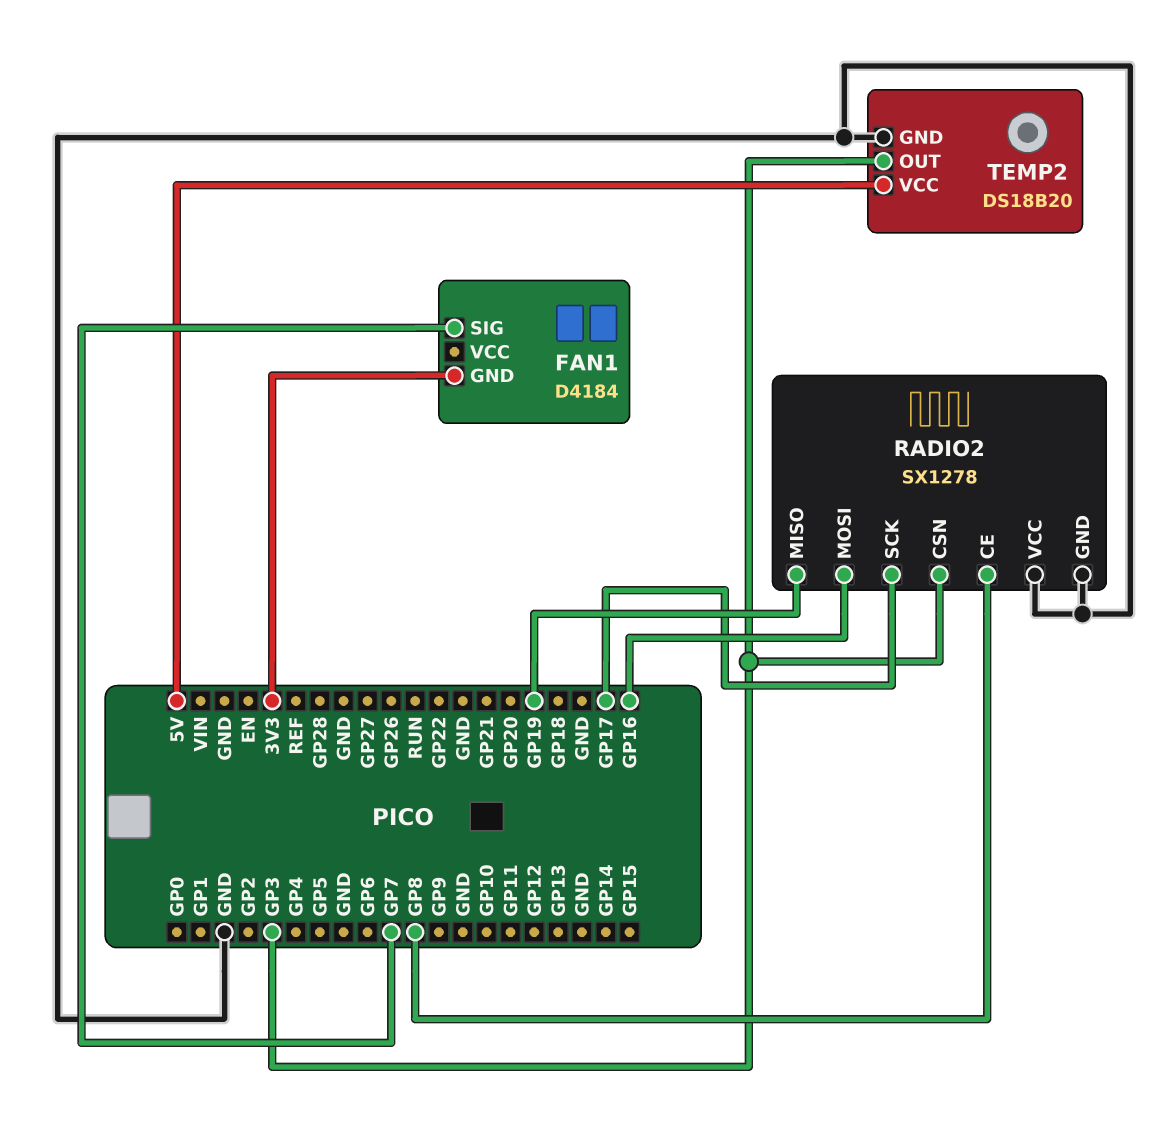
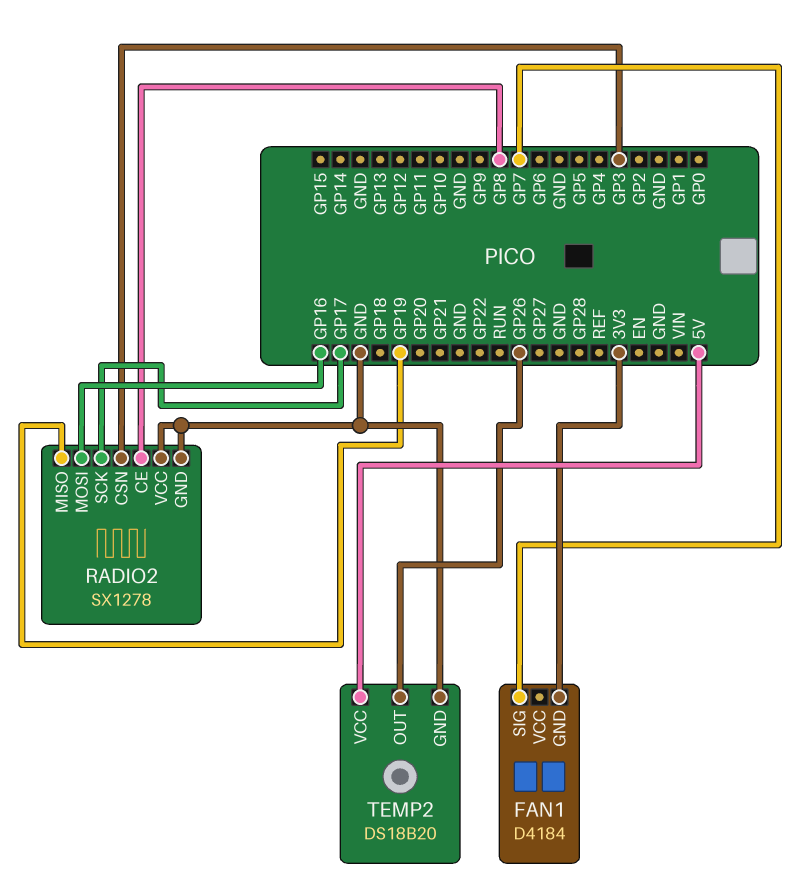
TEMP2 pin OUT: GP3 -> GP26

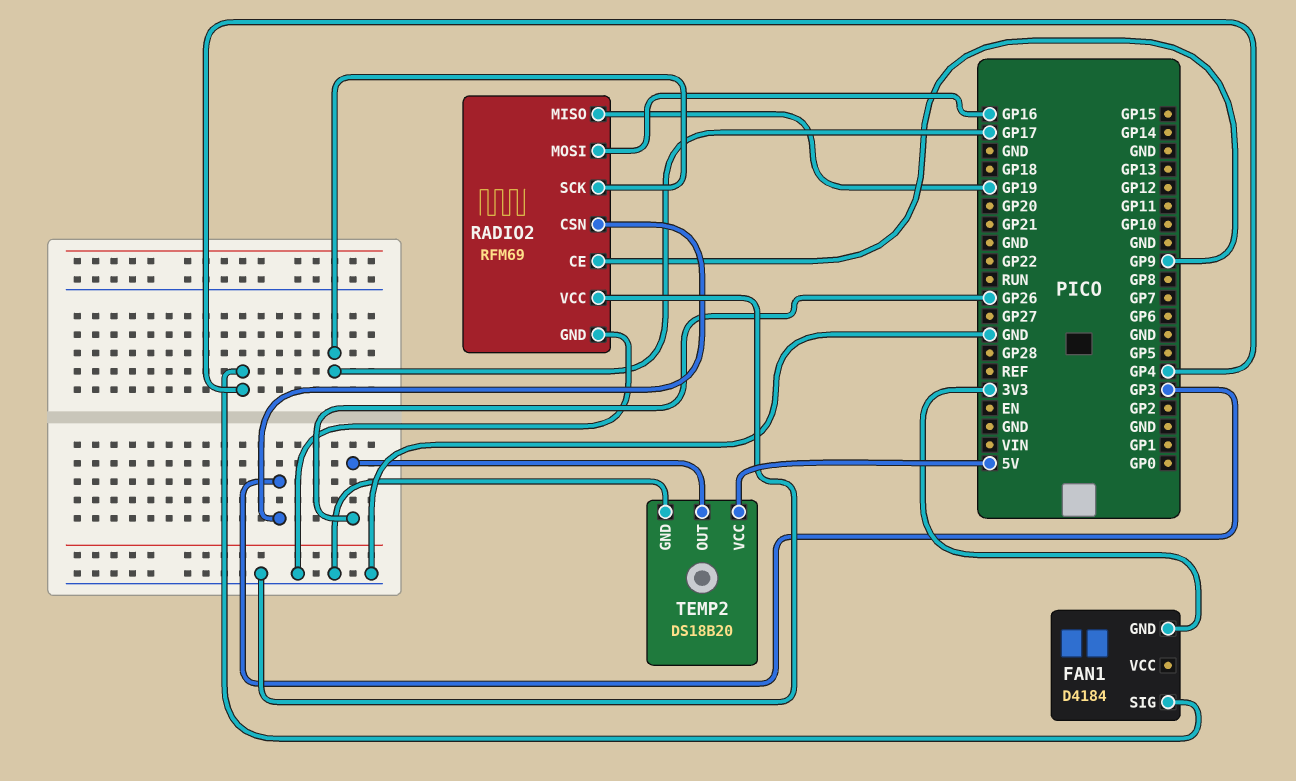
FAN1 pin SIG: GP7 -> GP4
RADIO2: SX1278 -> RFM69
RADIO2 pin CE: GP8 -> GP9

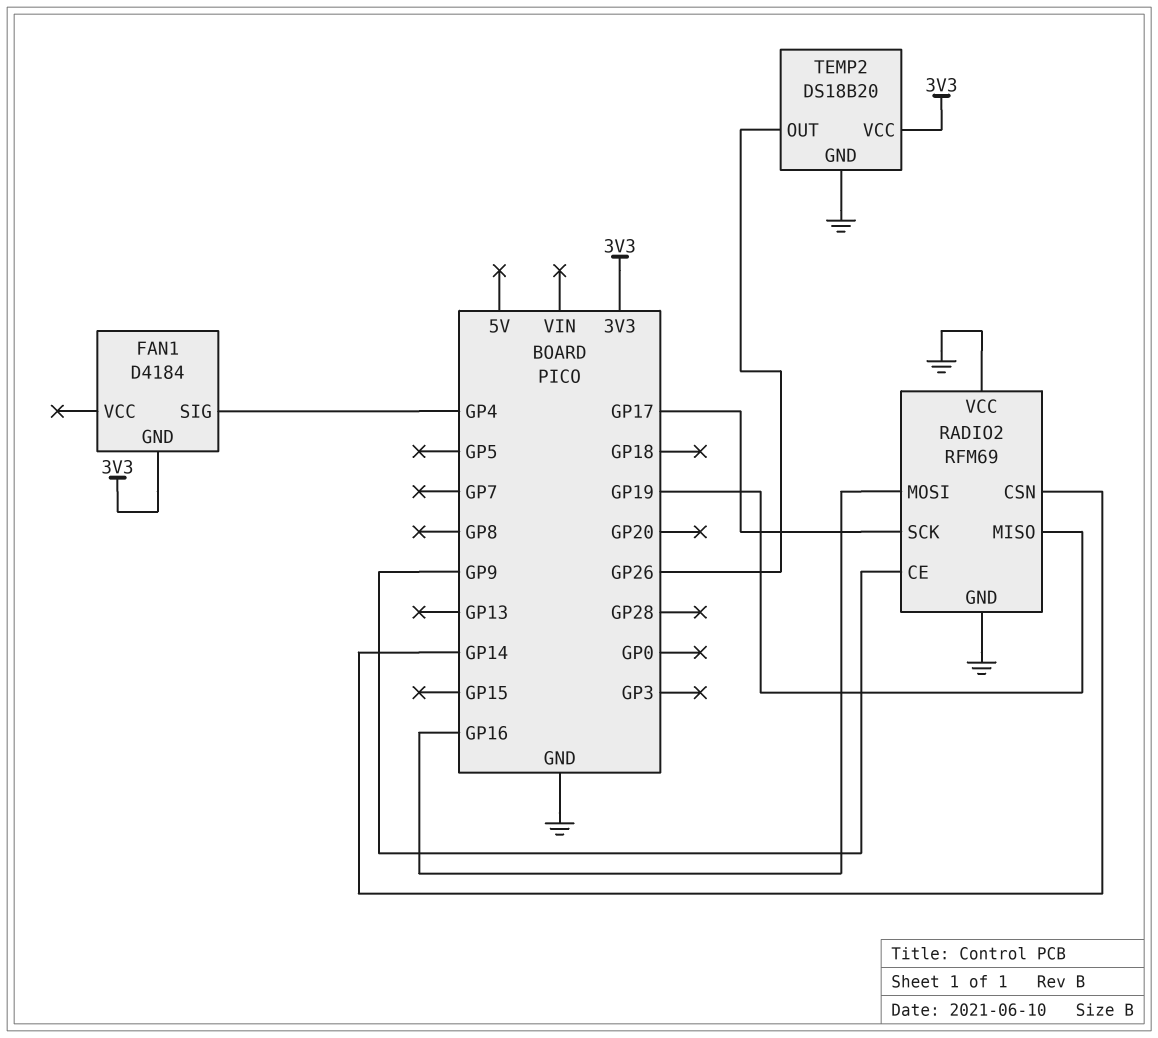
RADIO2 pin CSN: GP3 -> GP14
TEMP2 pin VCC: 5V -> 3V3

